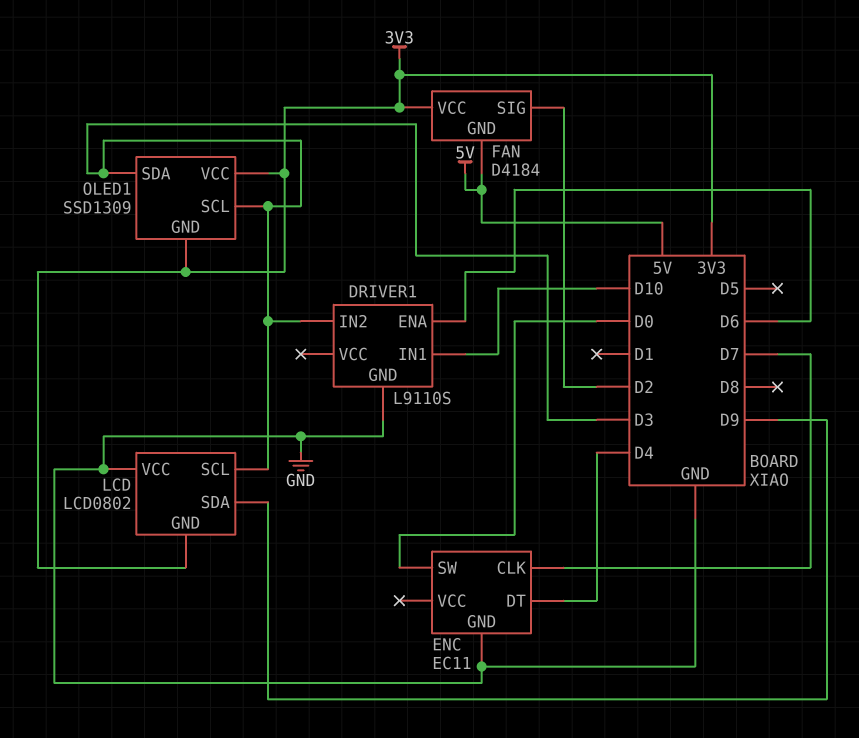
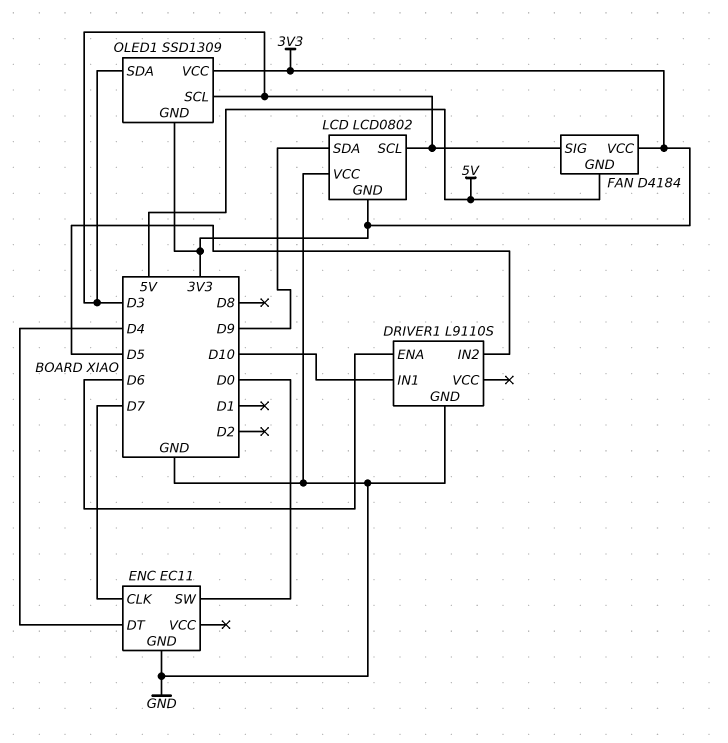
DRIVER1 pin IN2: D3 -> D5
FAN pin SIG: D2 -> D3

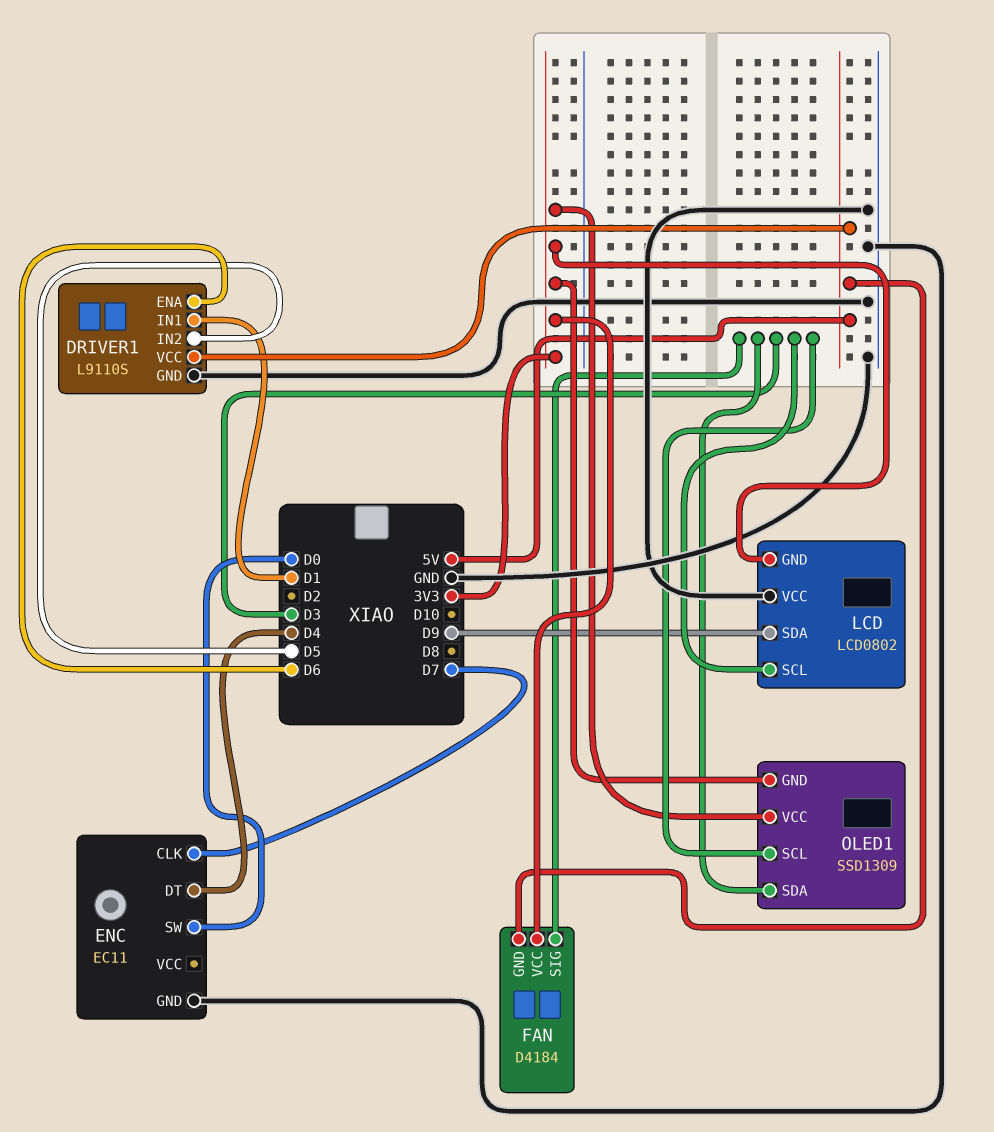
DRIVER1 pin IN1: D10 -> D1
DRIVER1 pin VCC: none -> 5V

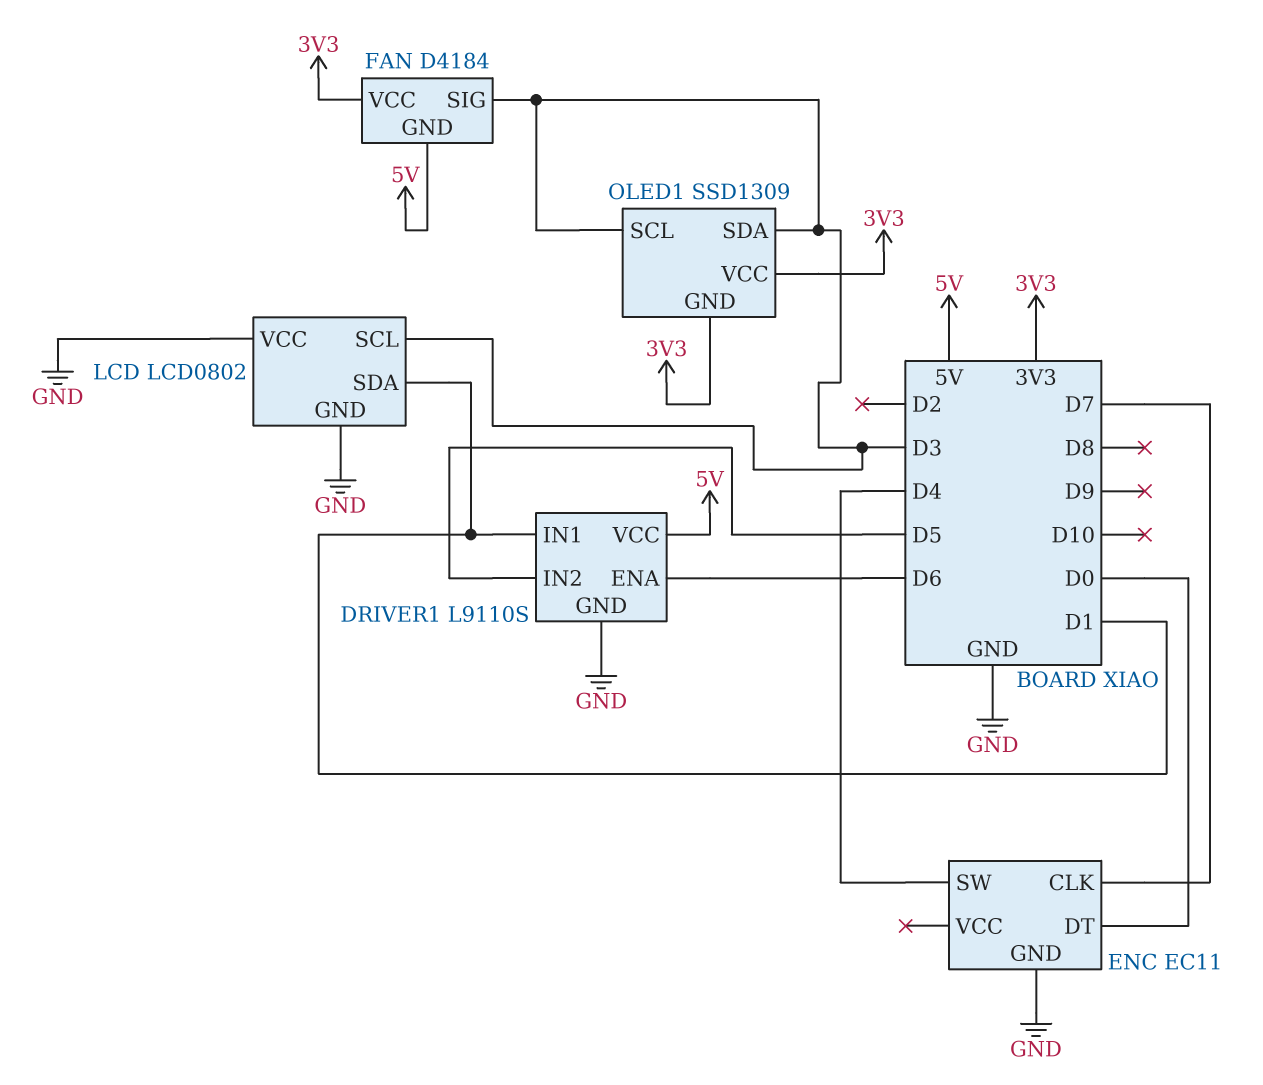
ENC pin DT: D4 -> D0
ENC pin SW: D0 -> D4
LCD pin GND: 3V3 -> GND
LCD pin SDA: D9 -> D1

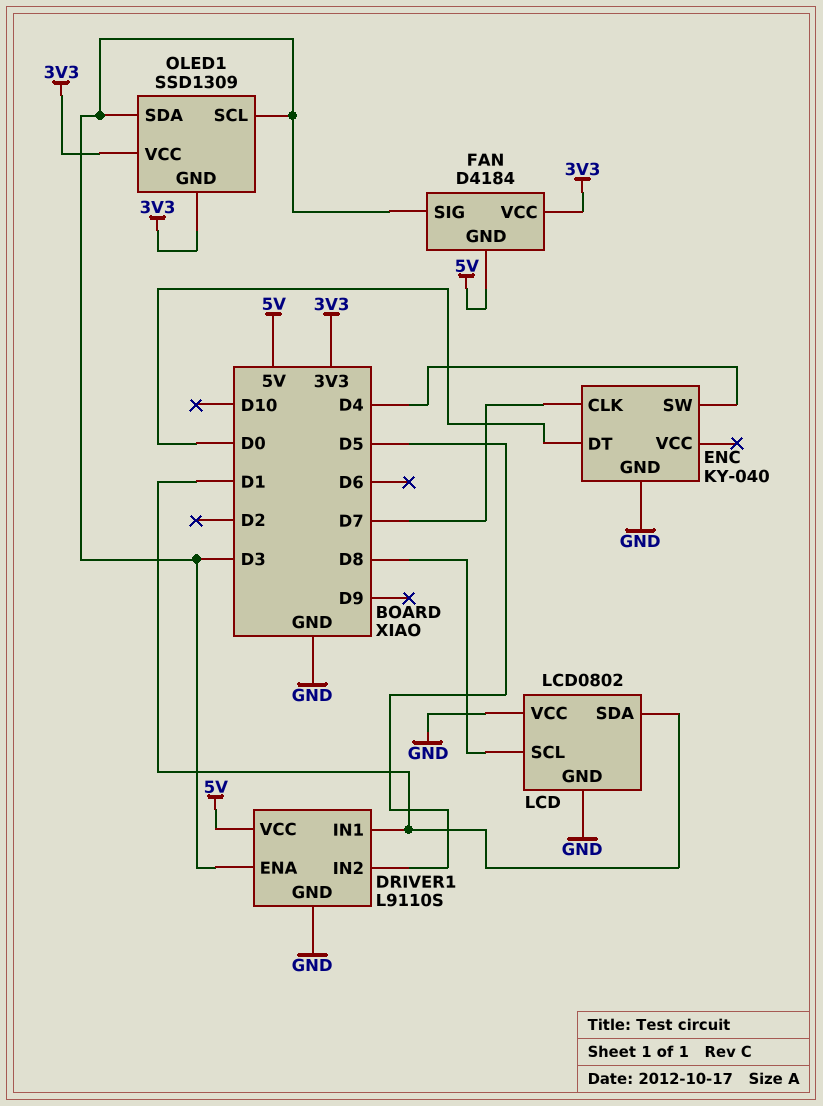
DRIVER1 pin ENA: D6 -> D3
ENC: EC11 -> KY-040
LCD pin SCL: D3 -> D8

